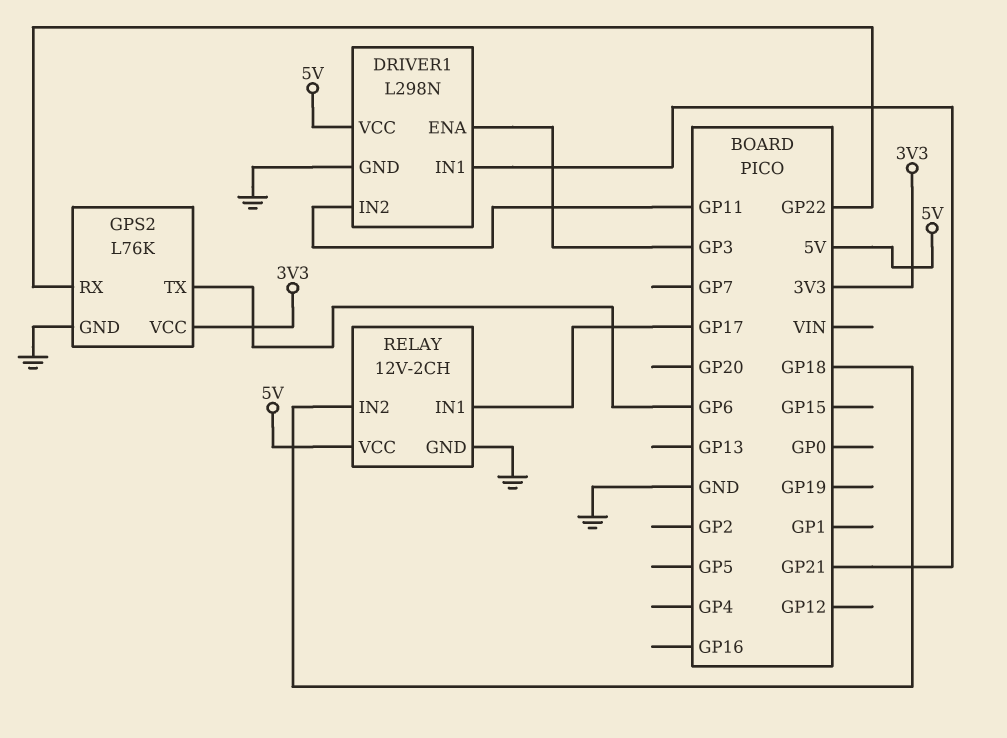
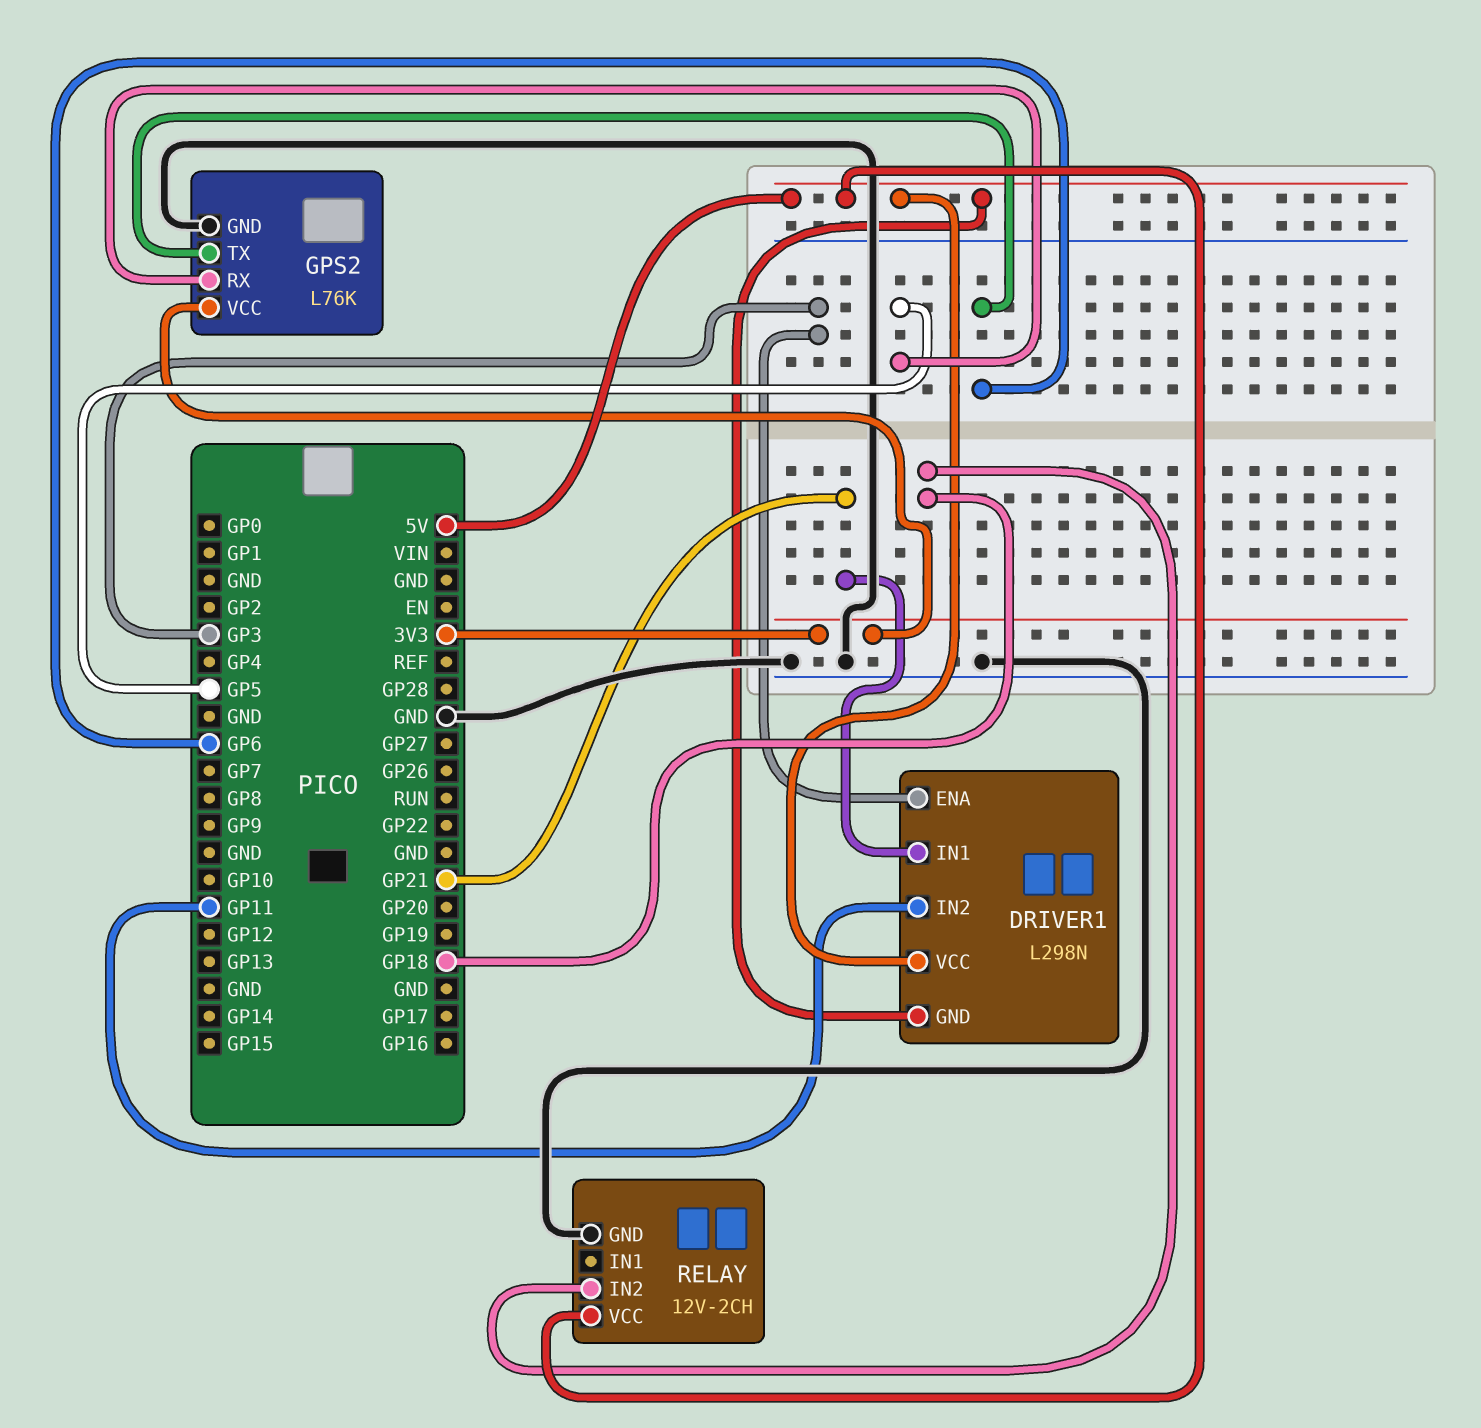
DRIVER1 pin GND: GND -> 5V
GPS2 pin RX: GP22 -> GP5
RELAY pin IN1: GP17 -> none

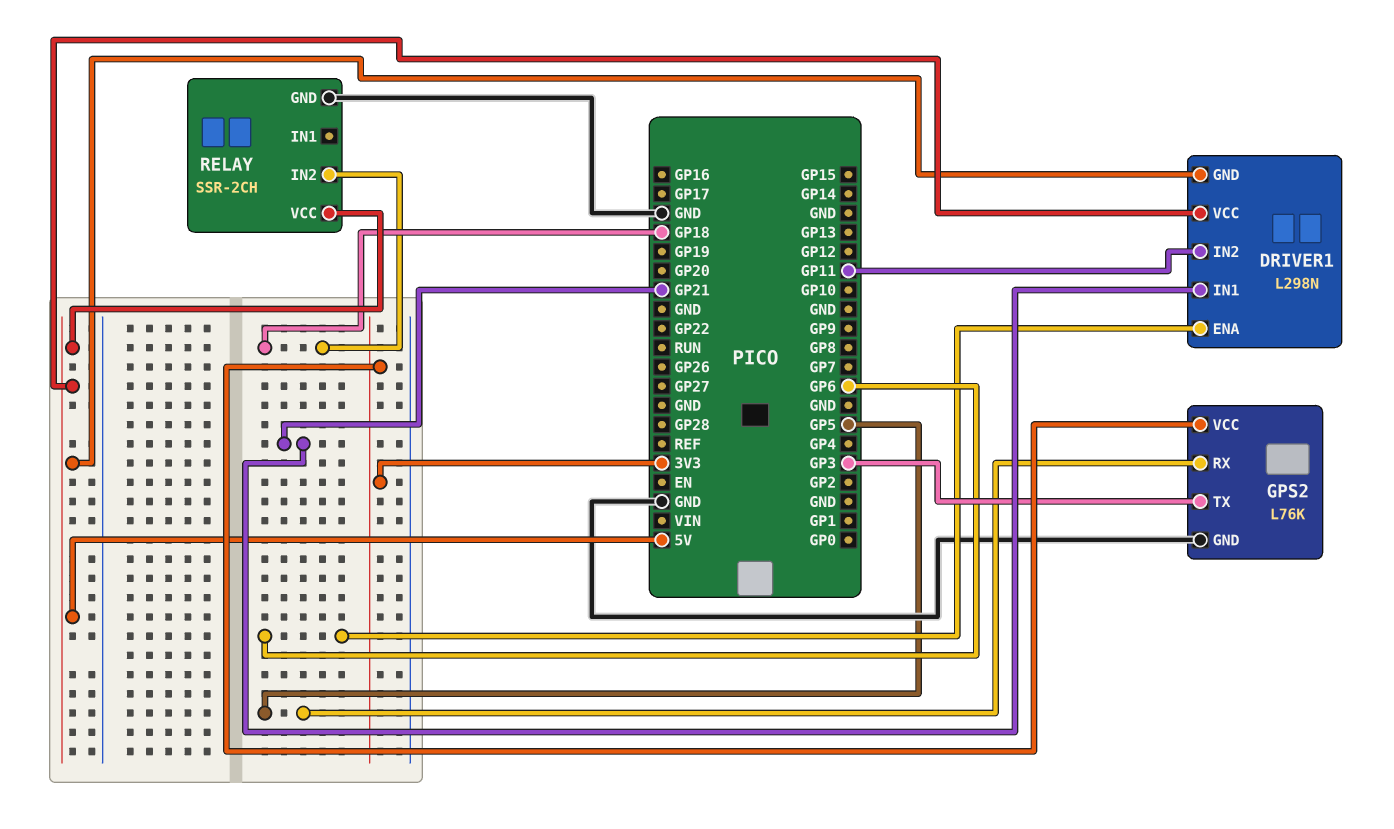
DRIVER1 pin ENA: GP3 -> GP6
GPS2 pin TX: GP6 -> GP3
RELAY: 12V-2CH -> SSR-2CH

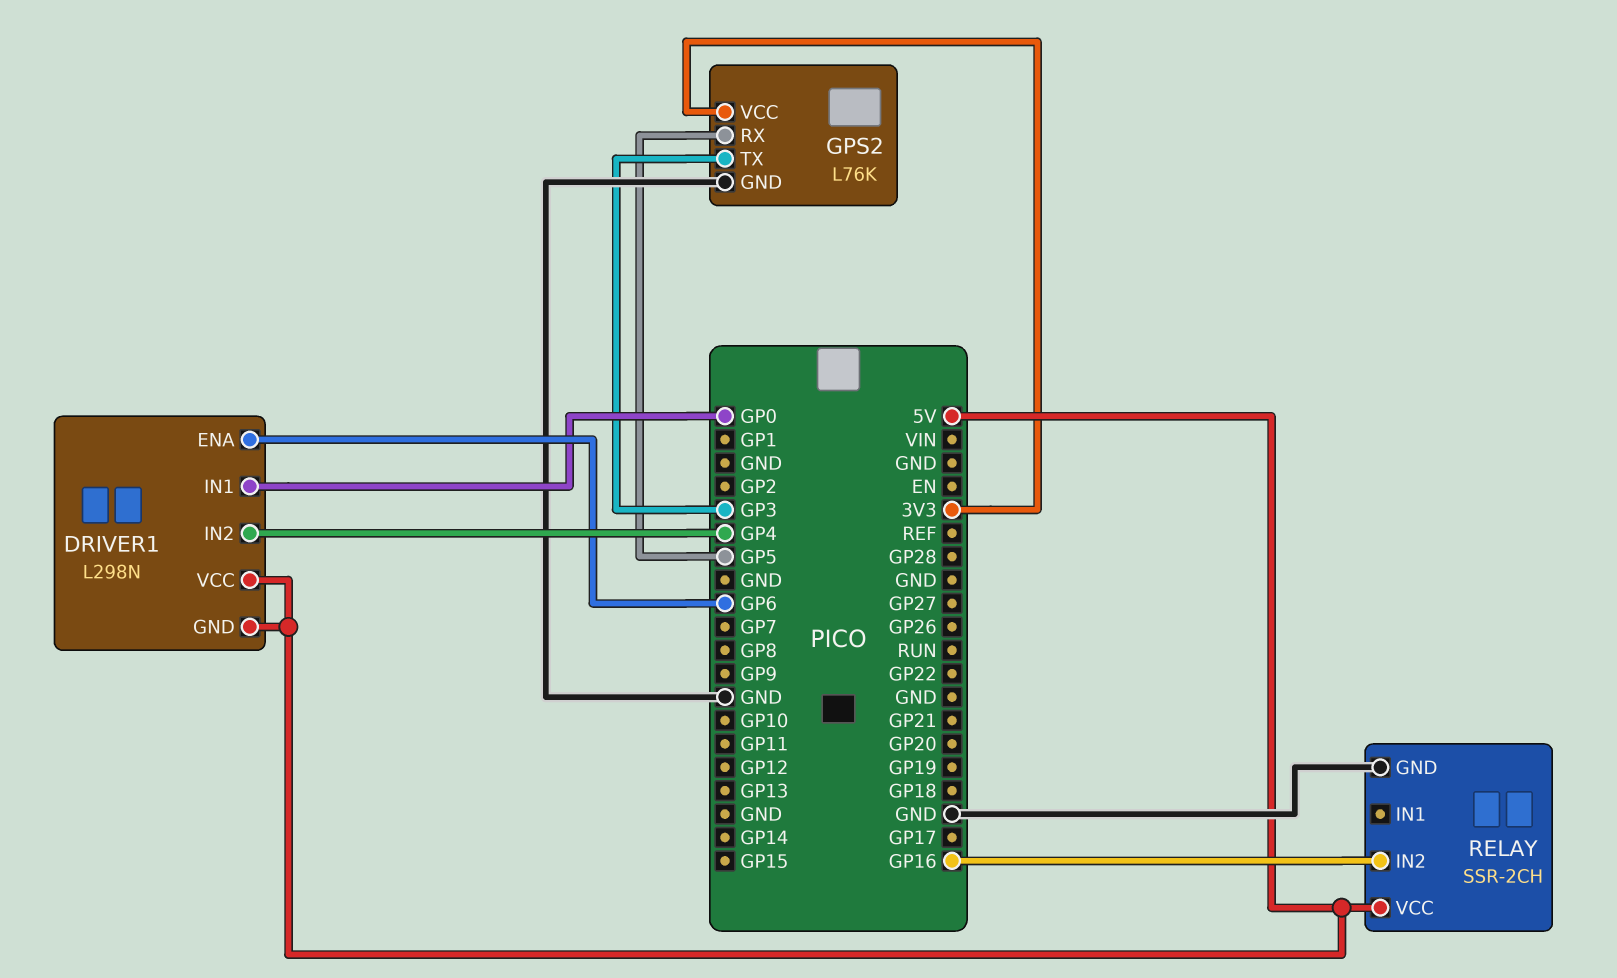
DRIVER1 pin IN1: GP21 -> GP0
DRIVER1 pin IN2: GP11 -> GP4
RELAY pin IN2: GP18 -> GP16

